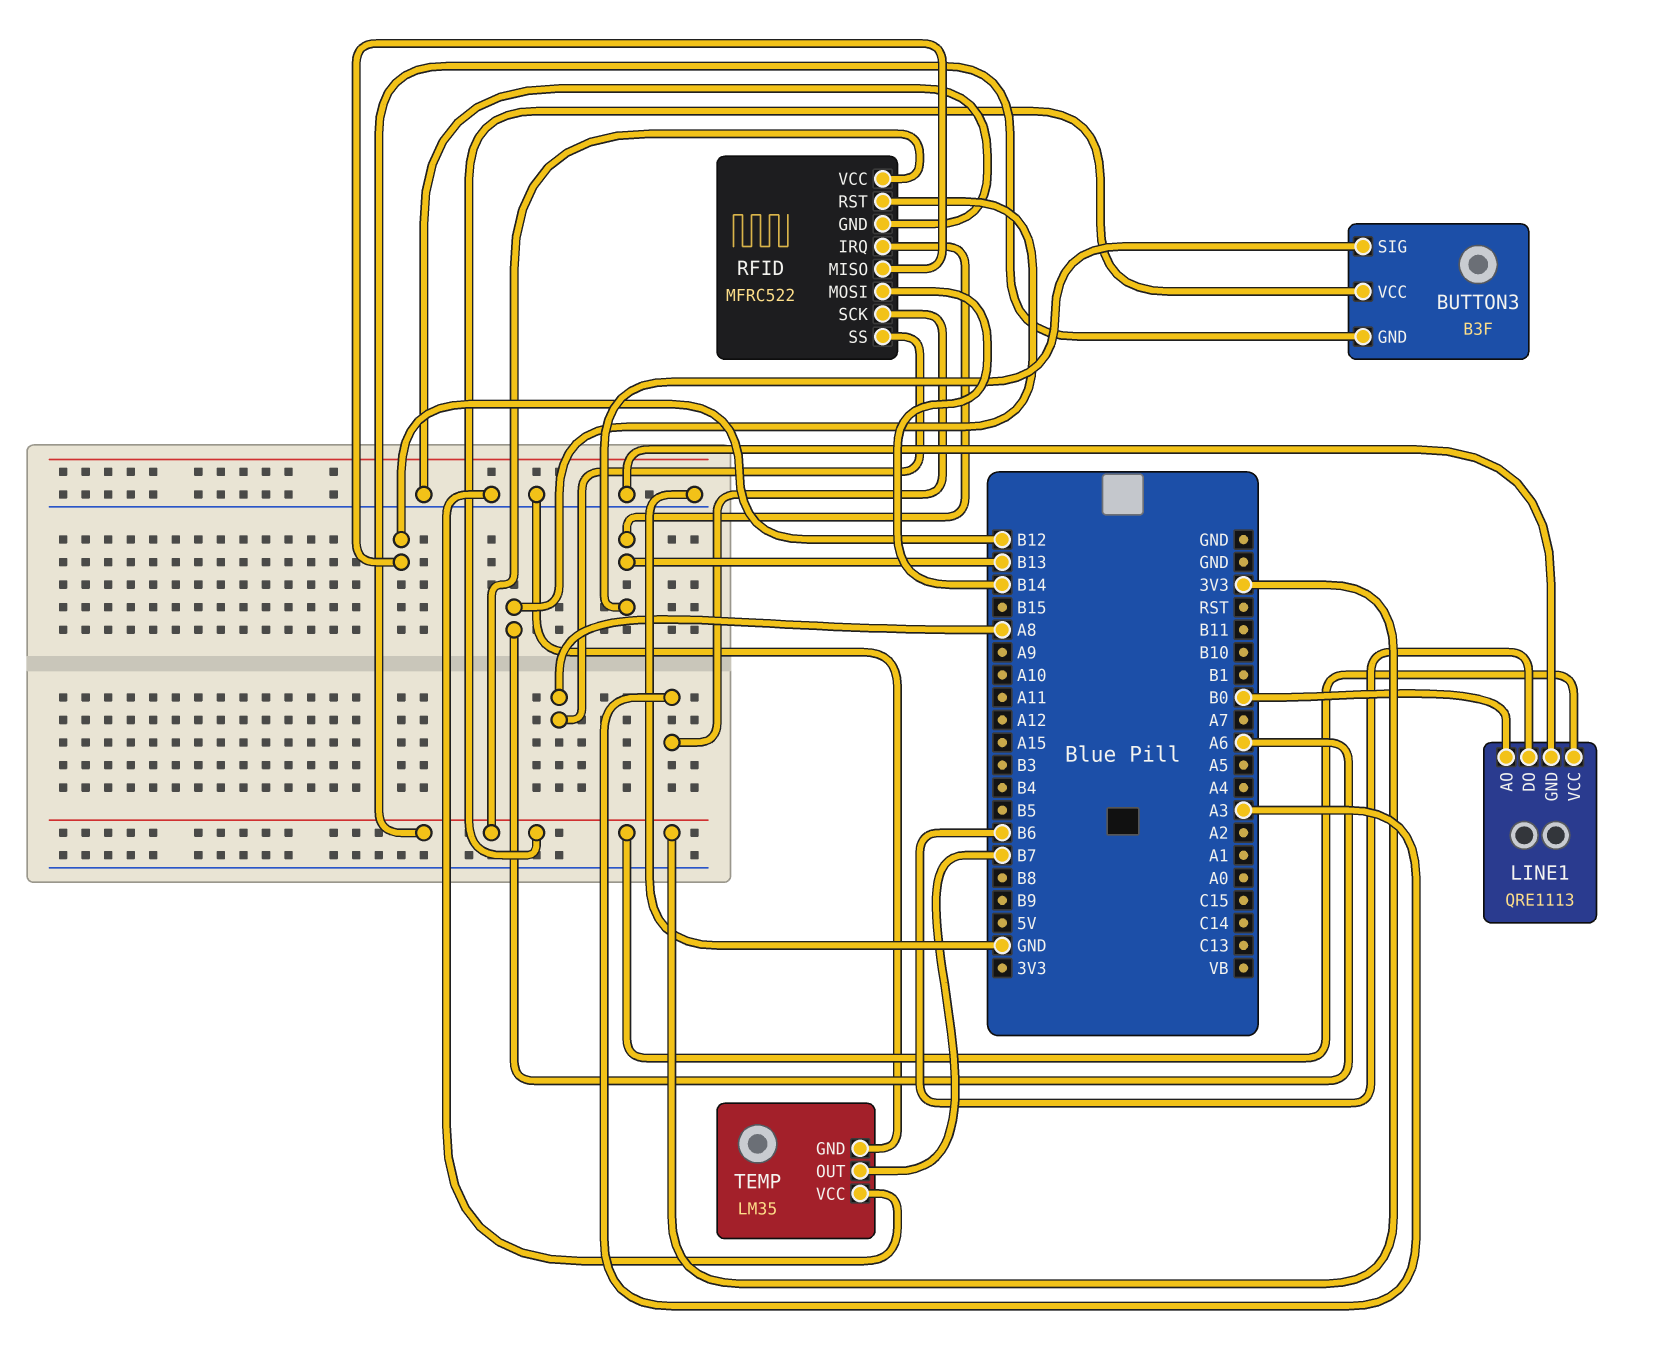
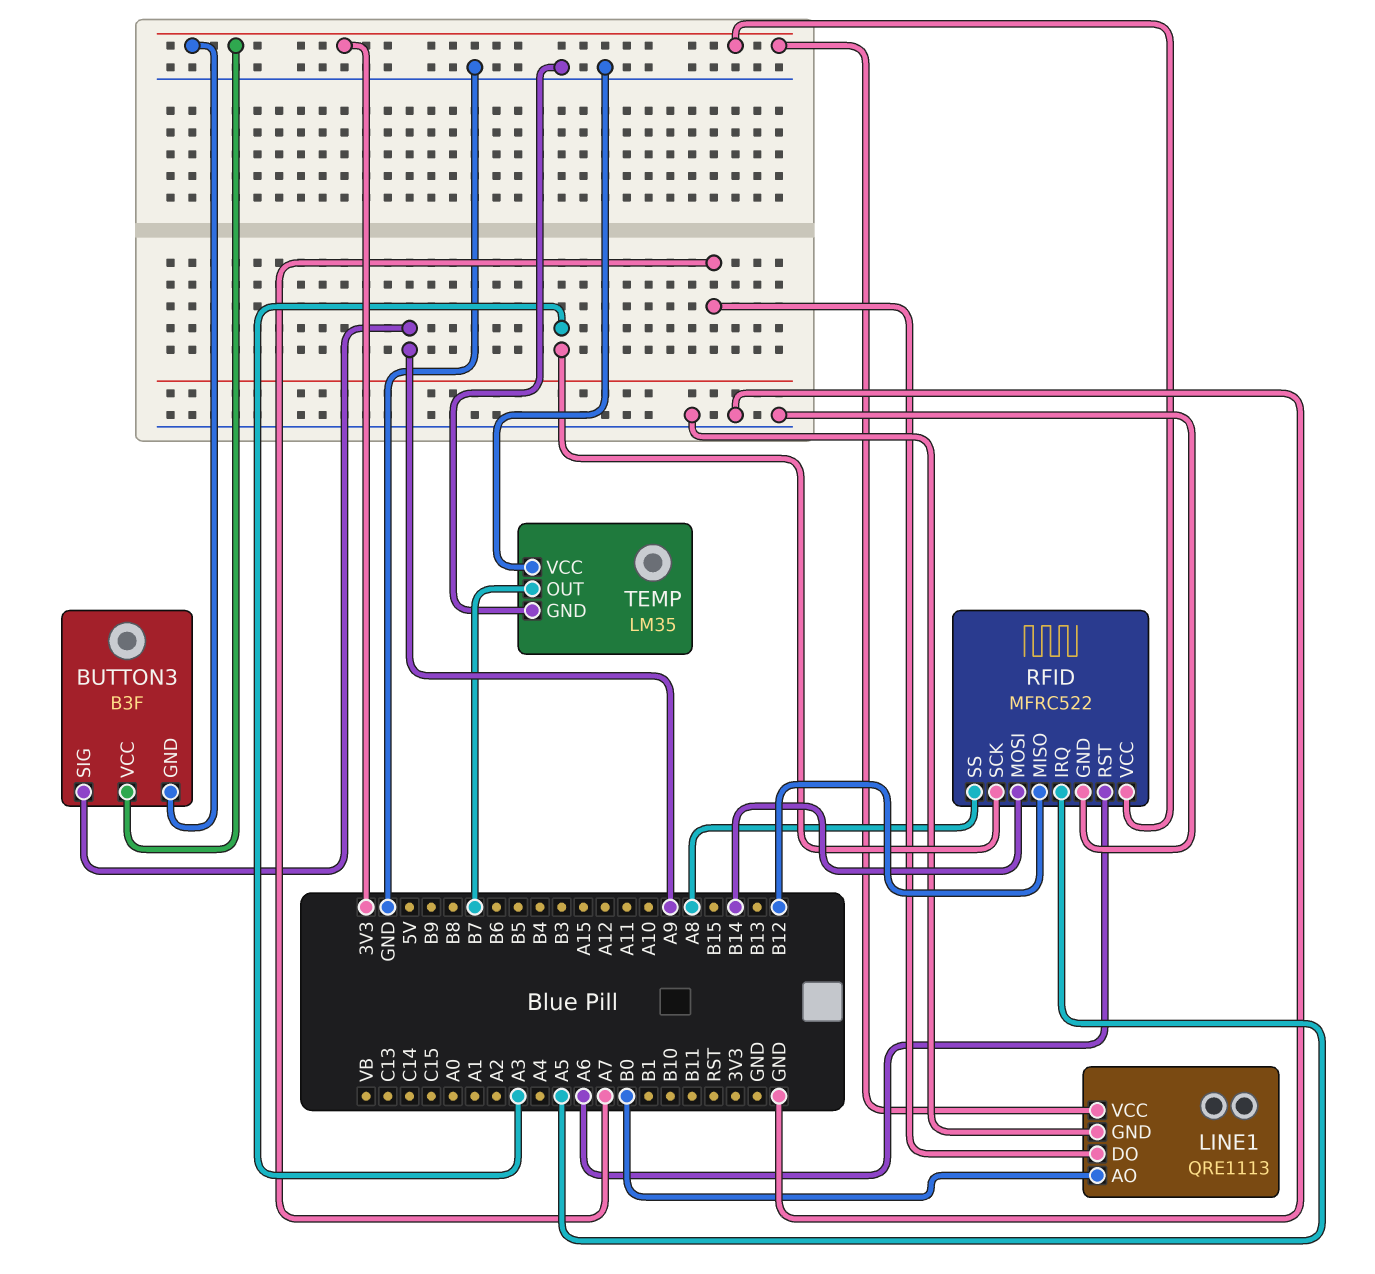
BUTTON3 pin SIG: B13 -> A9
LINE1 pin DO: B6 -> A7
RFID pin IRQ: B13 -> A5

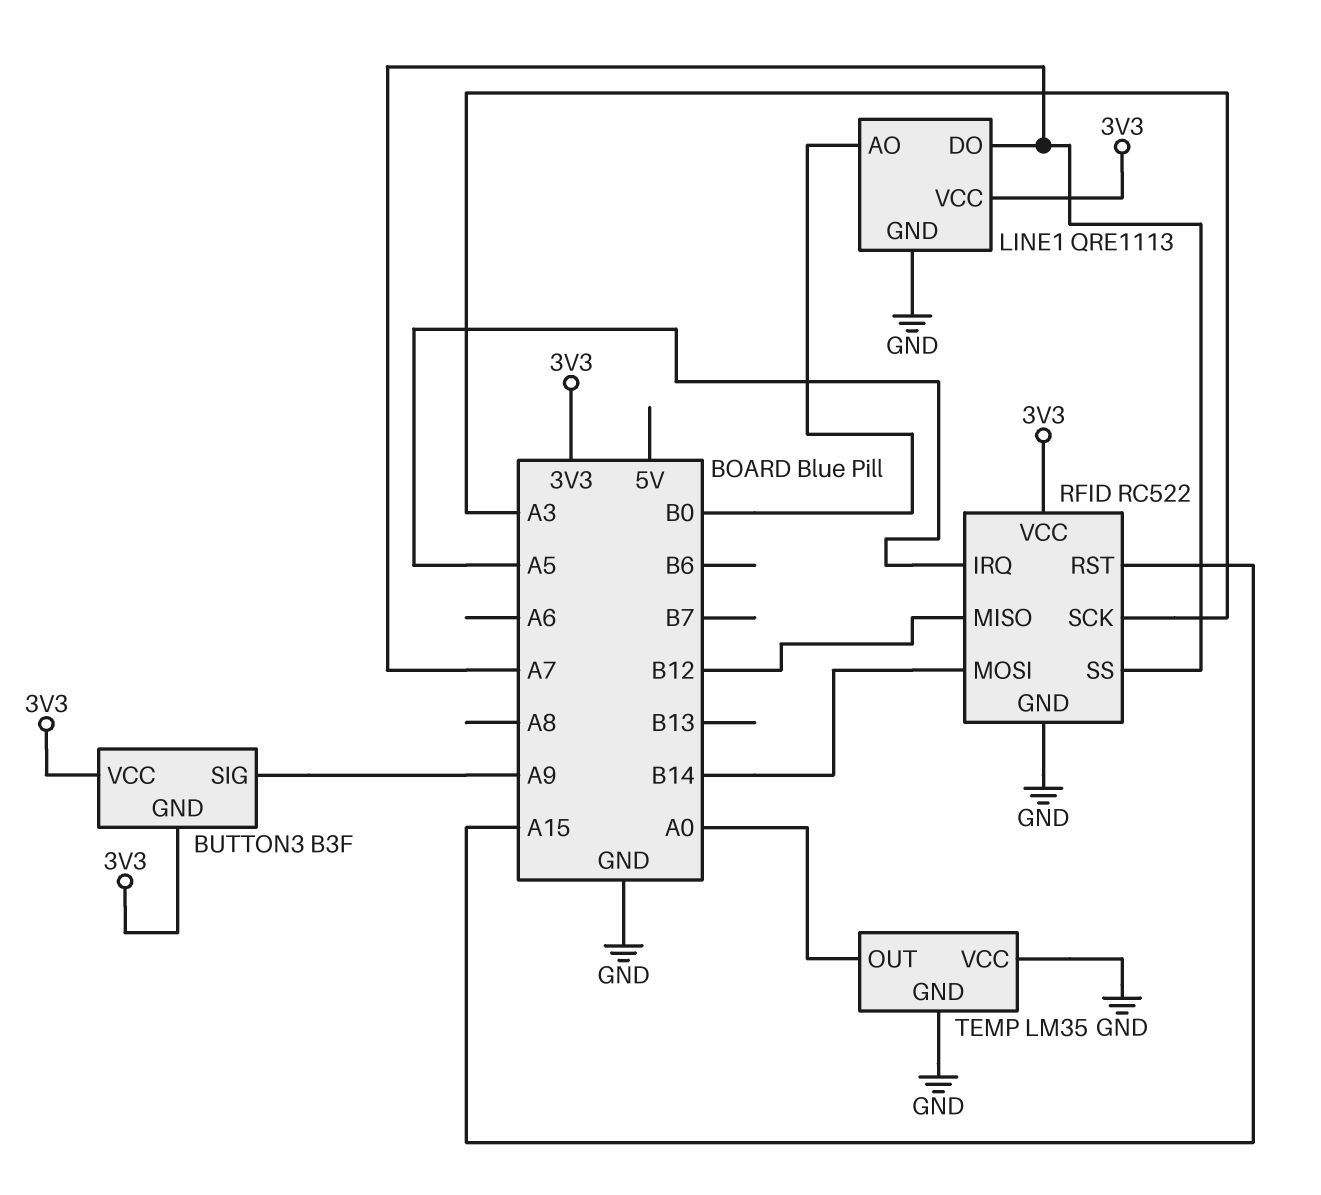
RFID: MFRC522 -> RC522
RFID pin RST: A6 -> A15
RFID pin SS: A8 -> A7
TEMP pin OUT: B7 -> A0

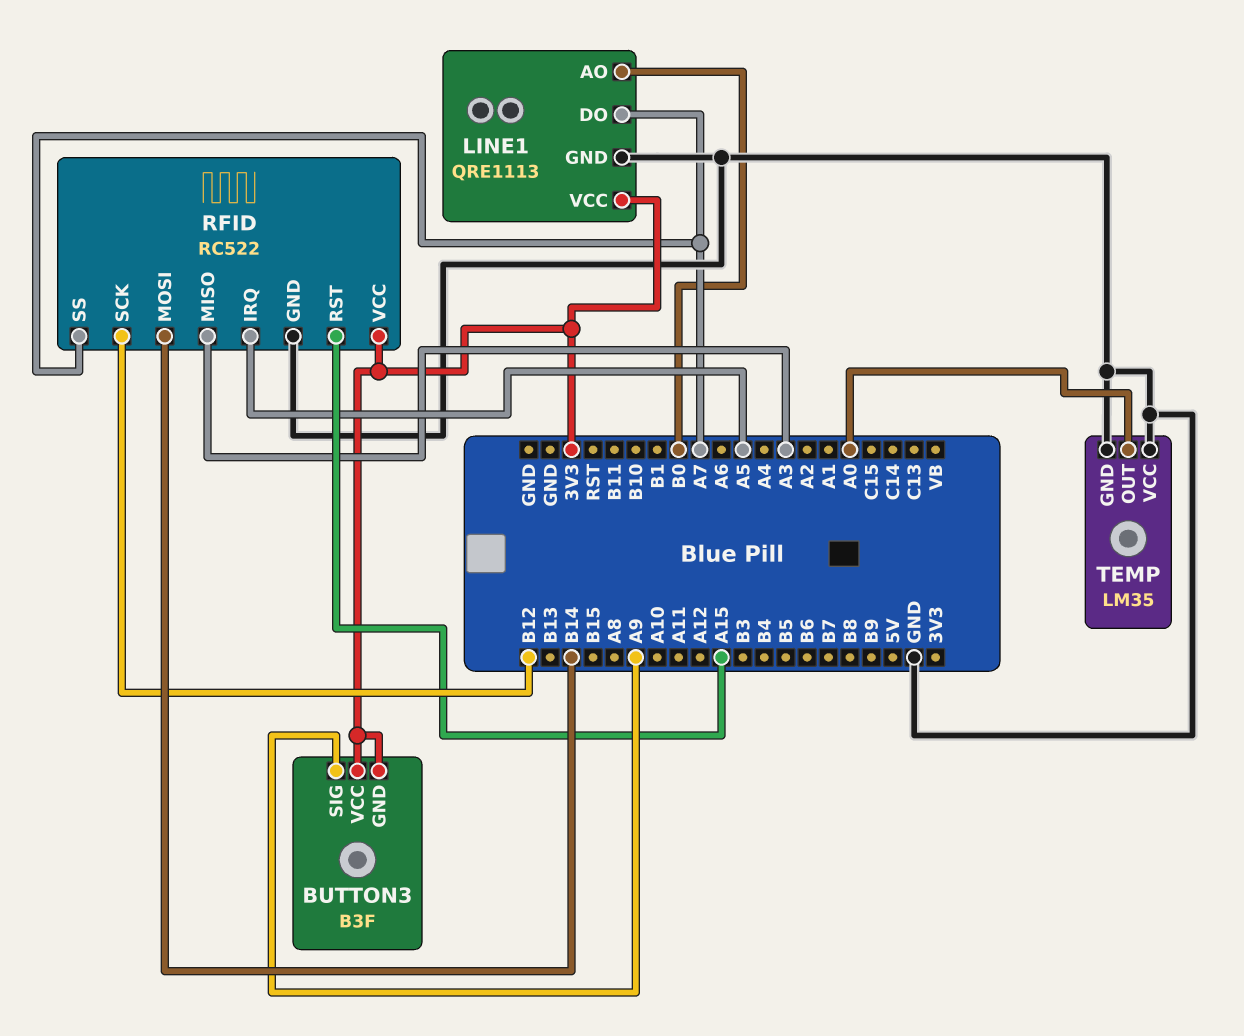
RFID pin MISO: B12 -> A3
RFID pin SCK: A3 -> B12

